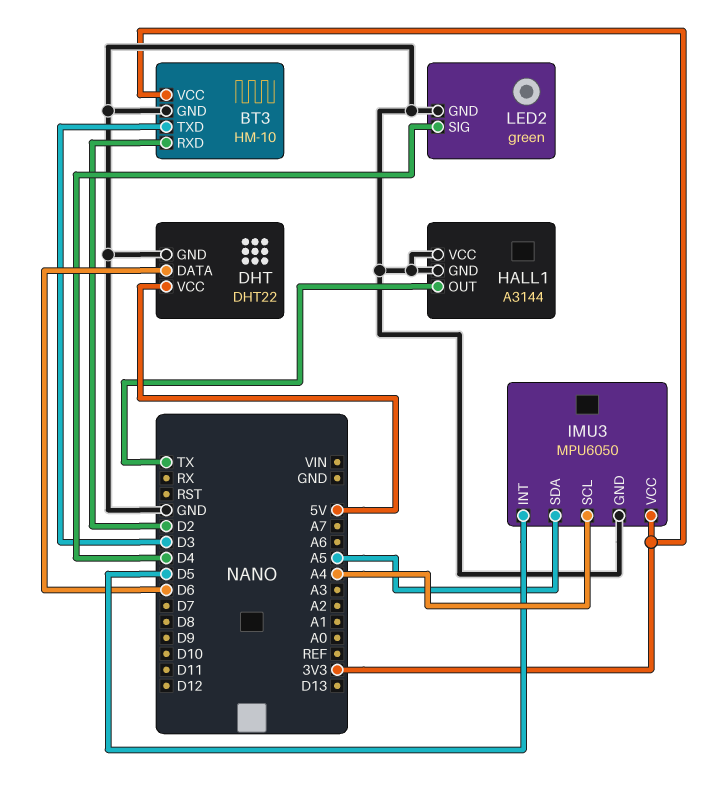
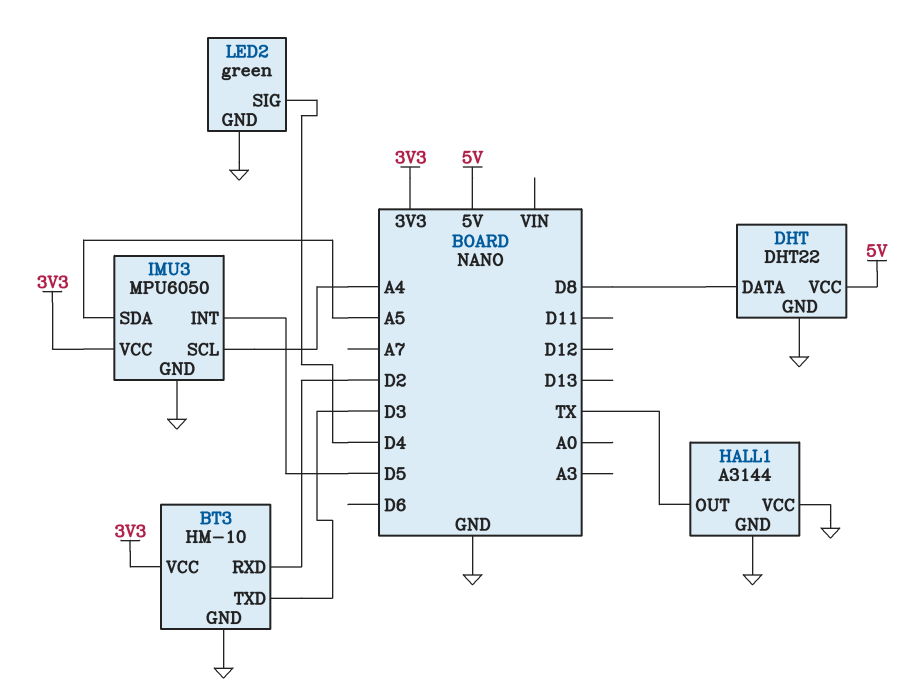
DHT pin DATA: D6 -> D8

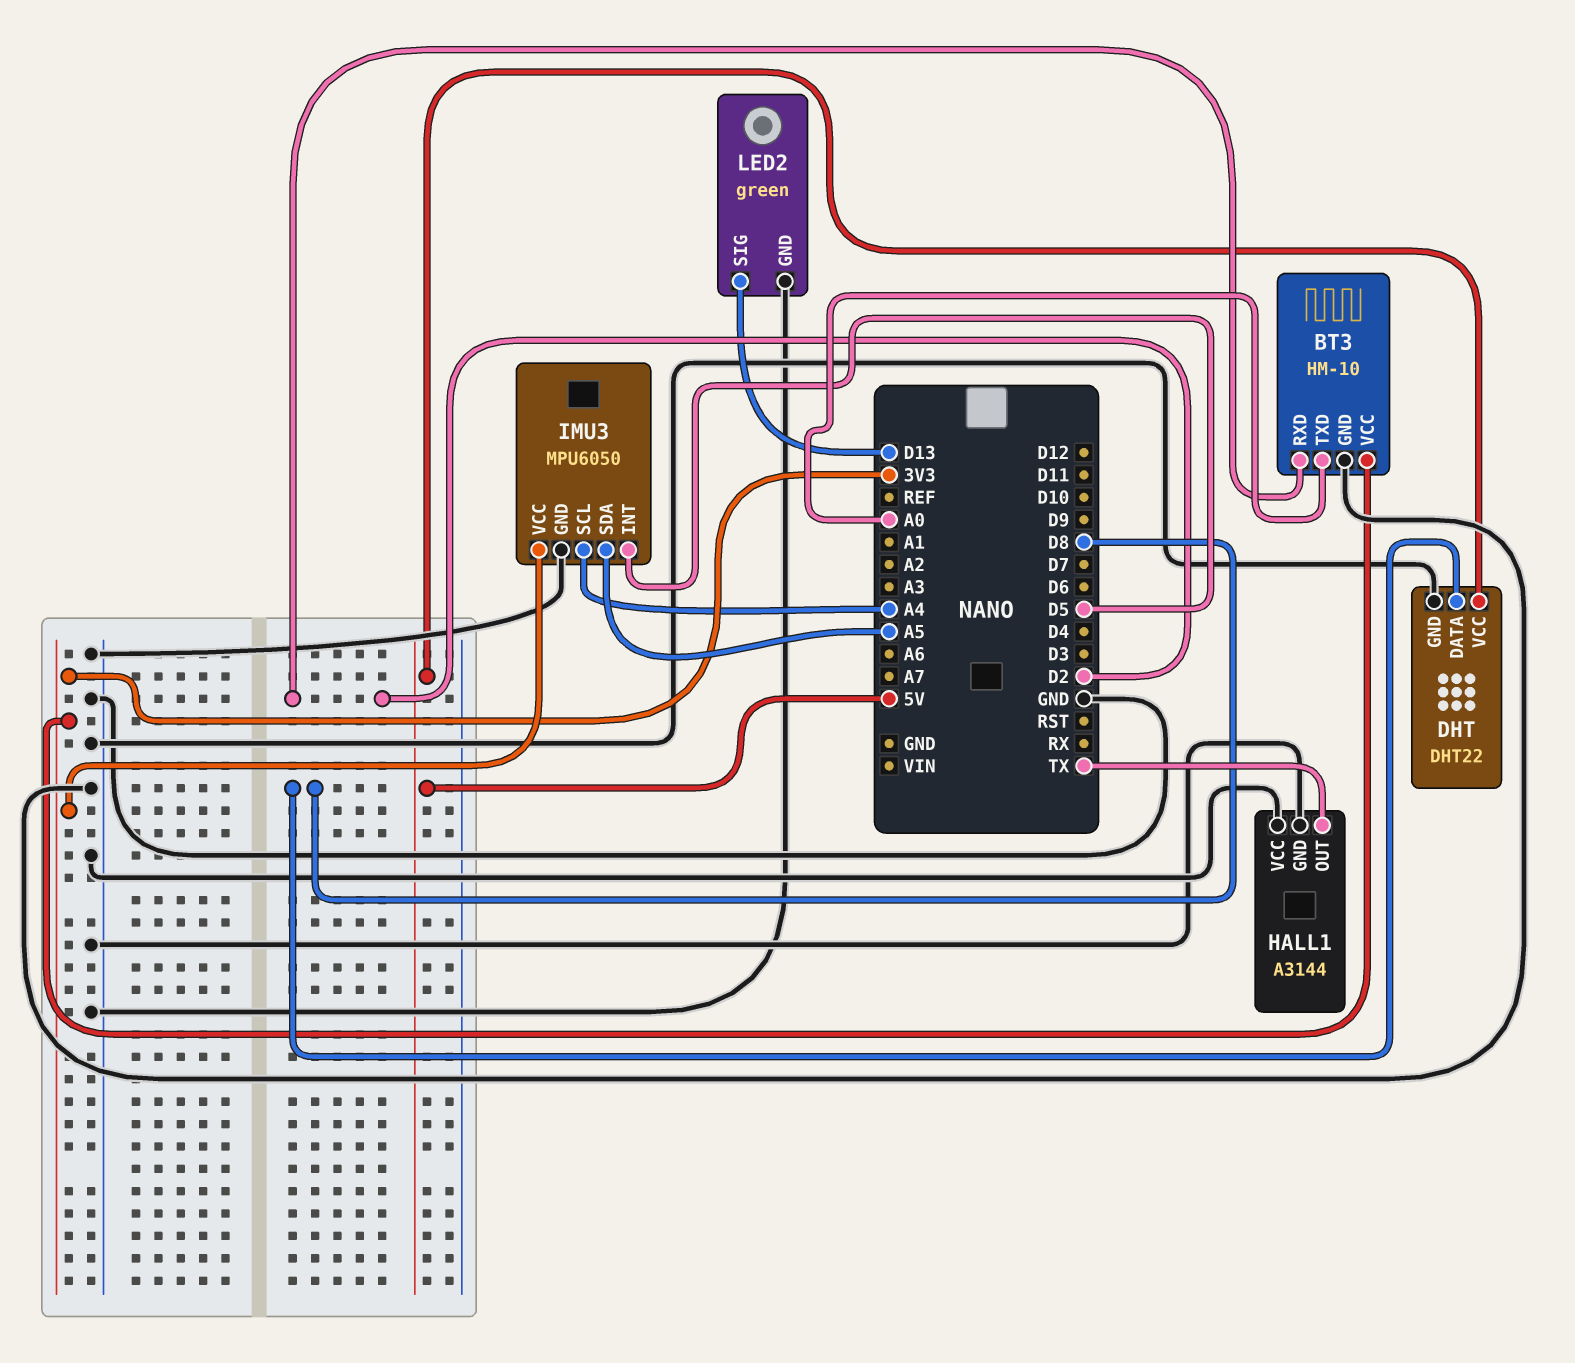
BT3 pin TXD: D3 -> A0
LED2 pin SIG: D4 -> D13

